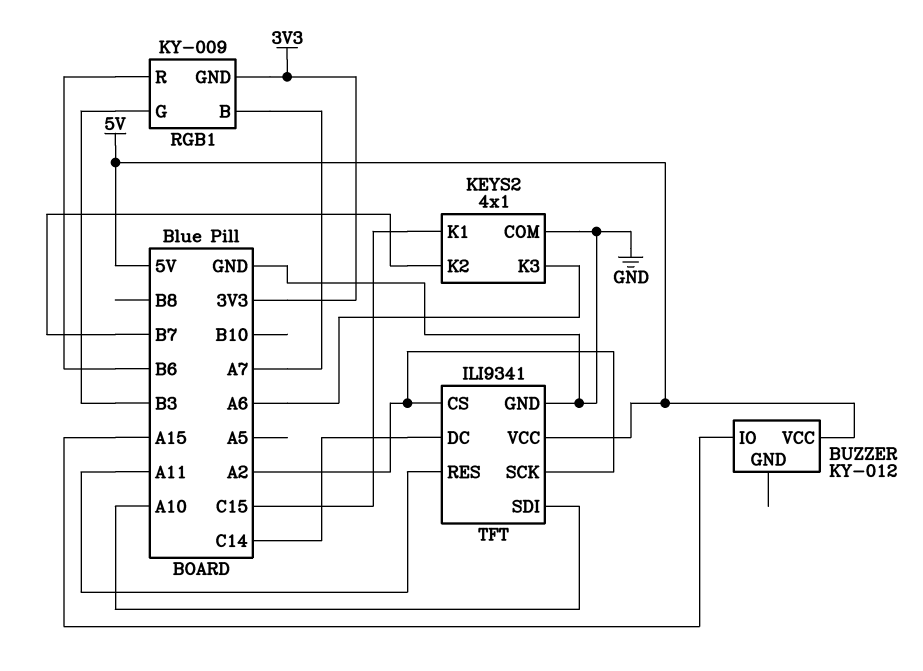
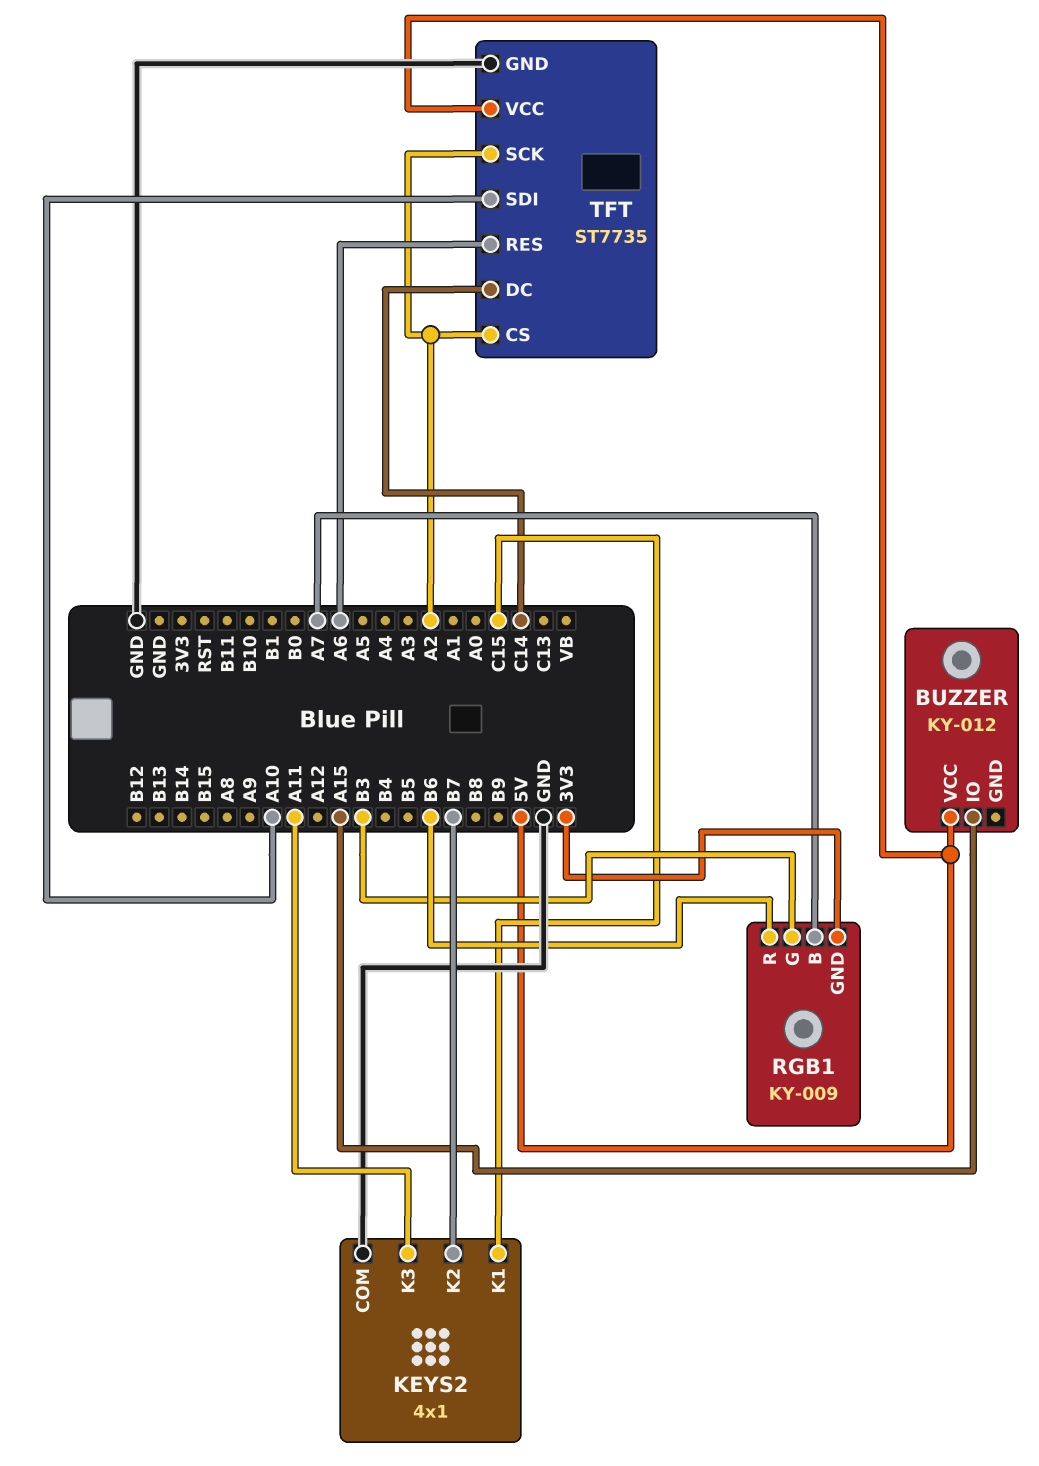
KEYS2 pin K3: A6 -> A11
TFT: ILI9341 -> ST7735
TFT pin RES: A11 -> A6

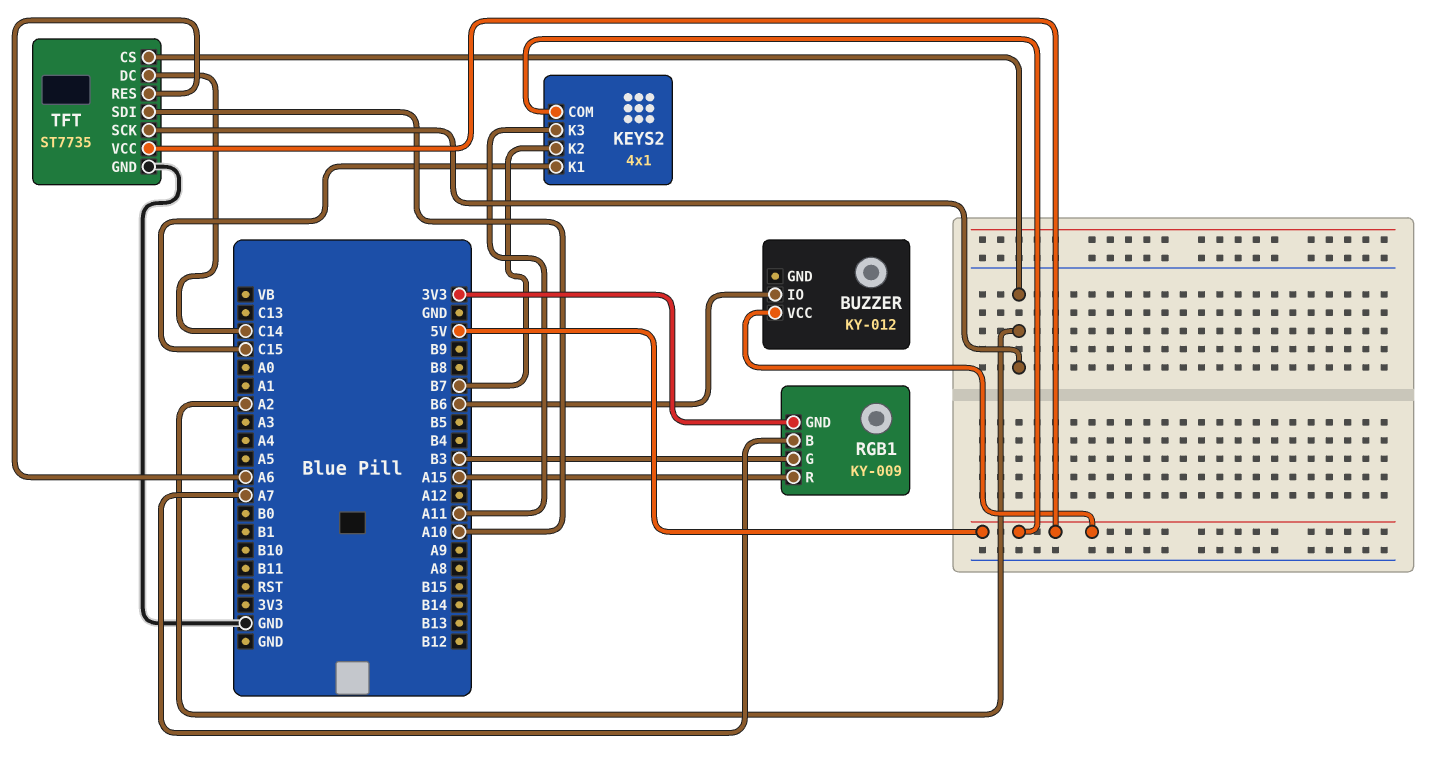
BUZZER pin IO: A15 -> B6
KEYS2 pin COM: GND -> 5V
RGB1 pin R: B6 -> A15

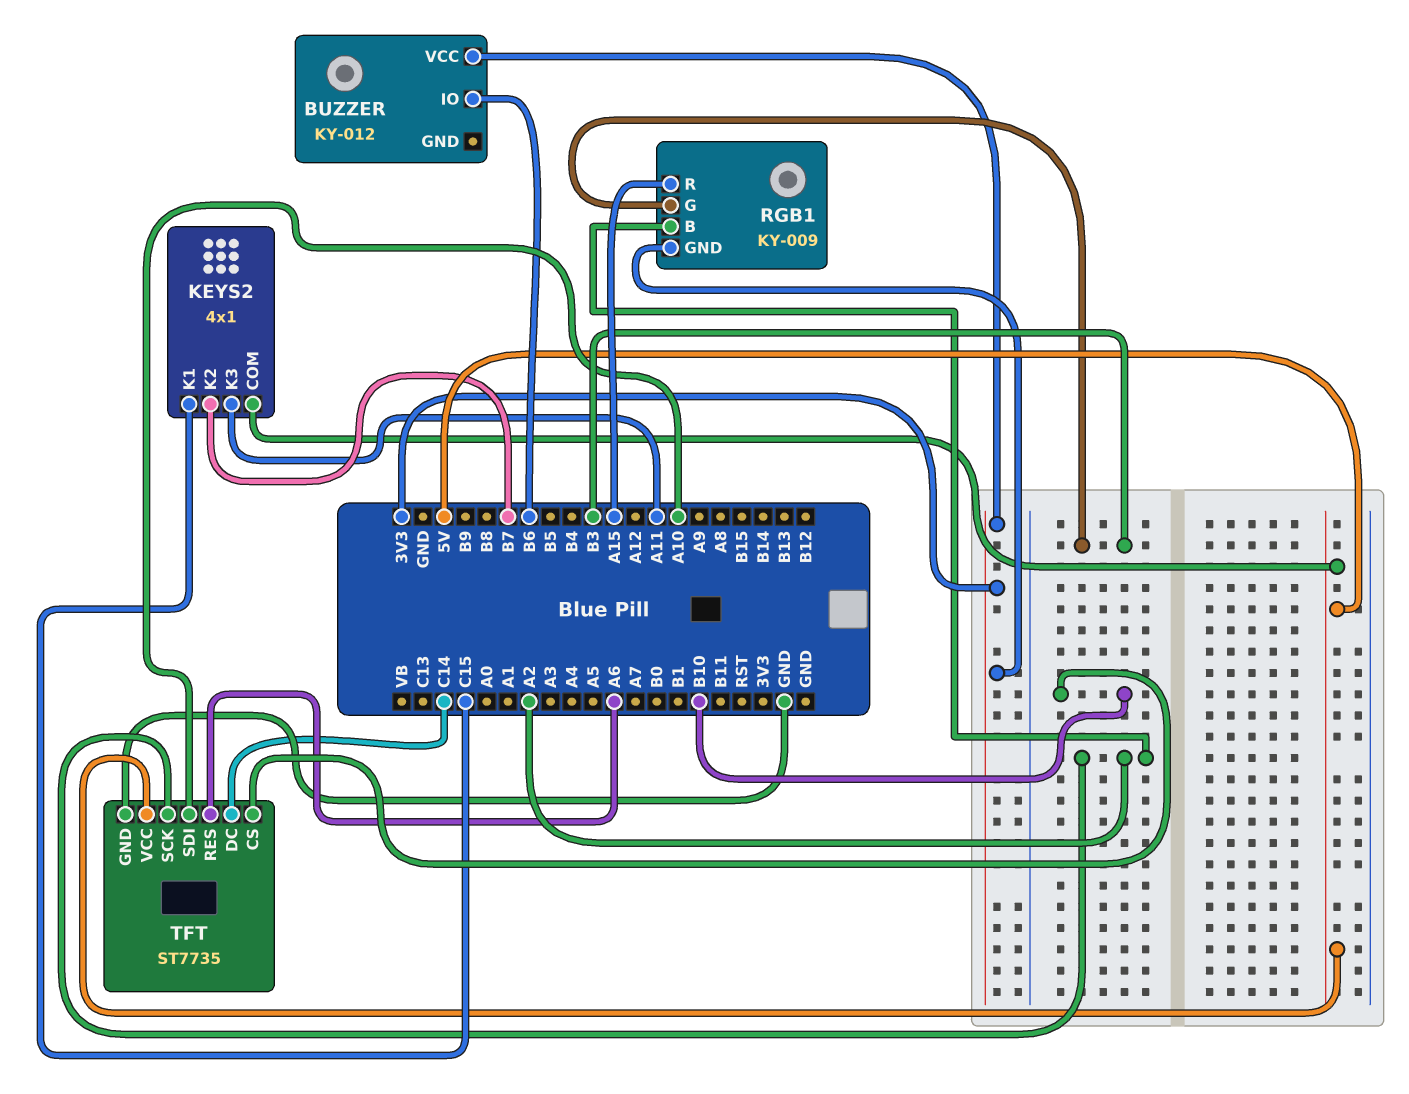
BUZZER pin VCC: 5V -> 3V3
RGB1 pin B: A7 -> A2
TFT pin CS: A2 -> B10

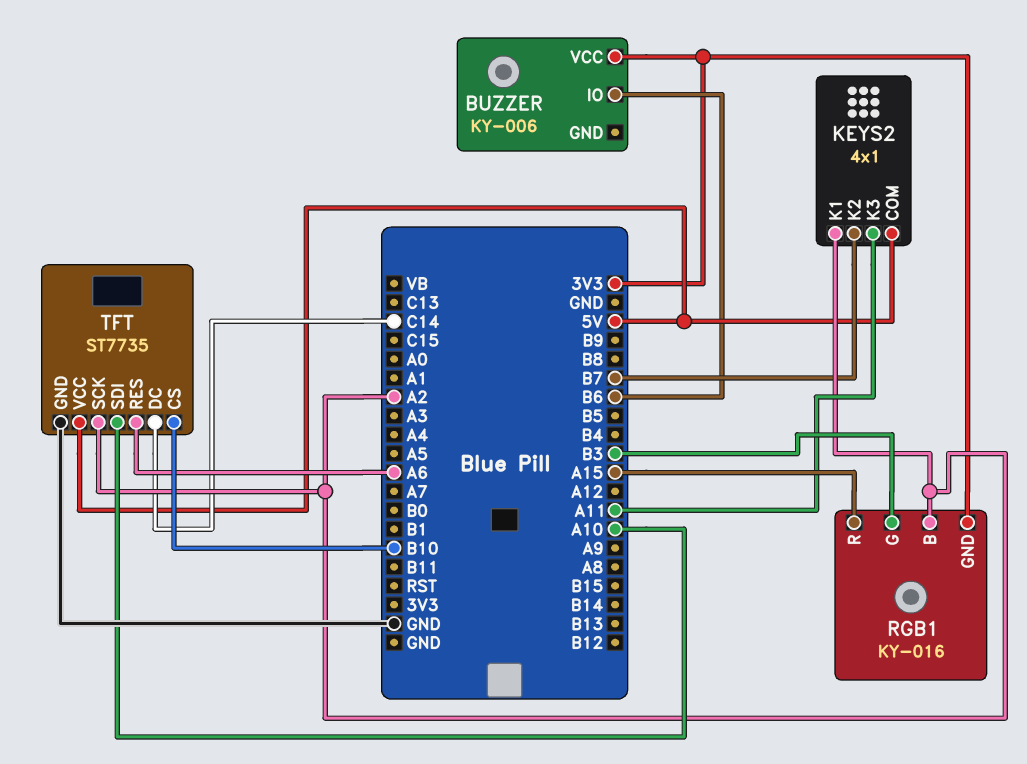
BUZZER: KY-012 -> KY-006
KEYS2 pin K1: C15 -> A2
RGB1: KY-009 -> KY-016

